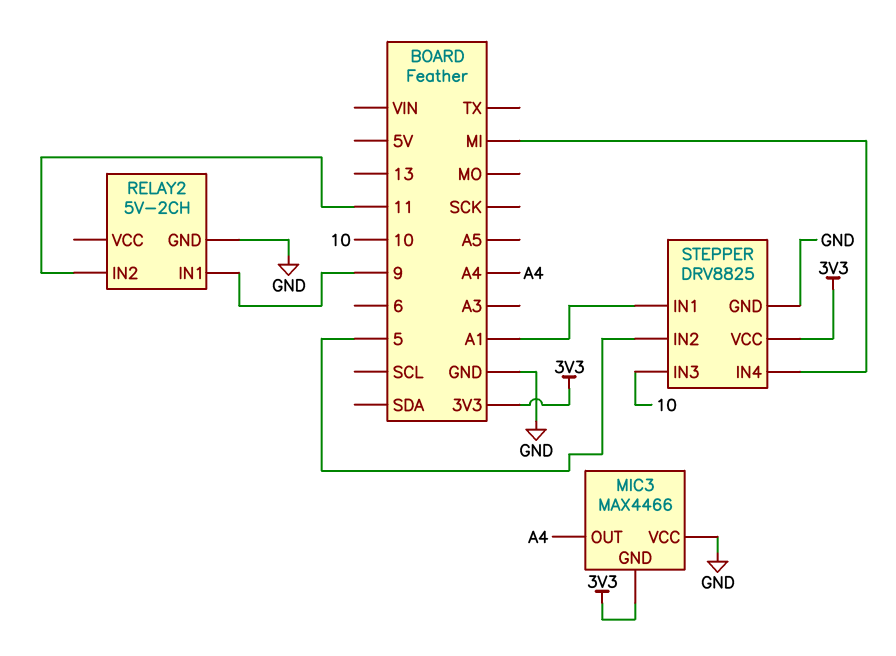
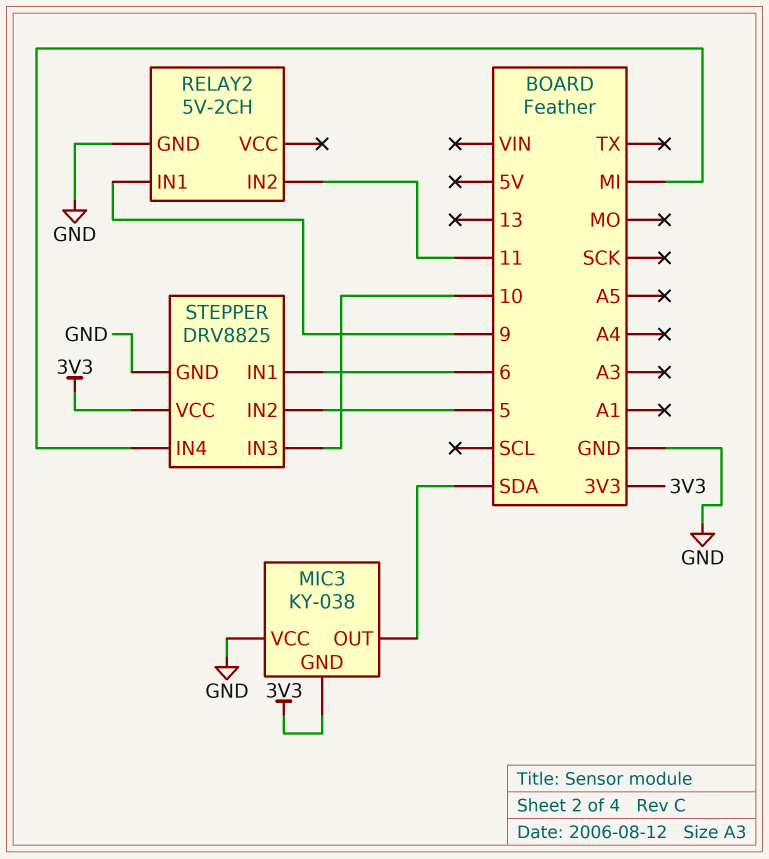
MIC3: MAX4466 -> KY-038
MIC3 pin OUT: A4 -> SDA
STEPPER pin IN1: A1 -> 6

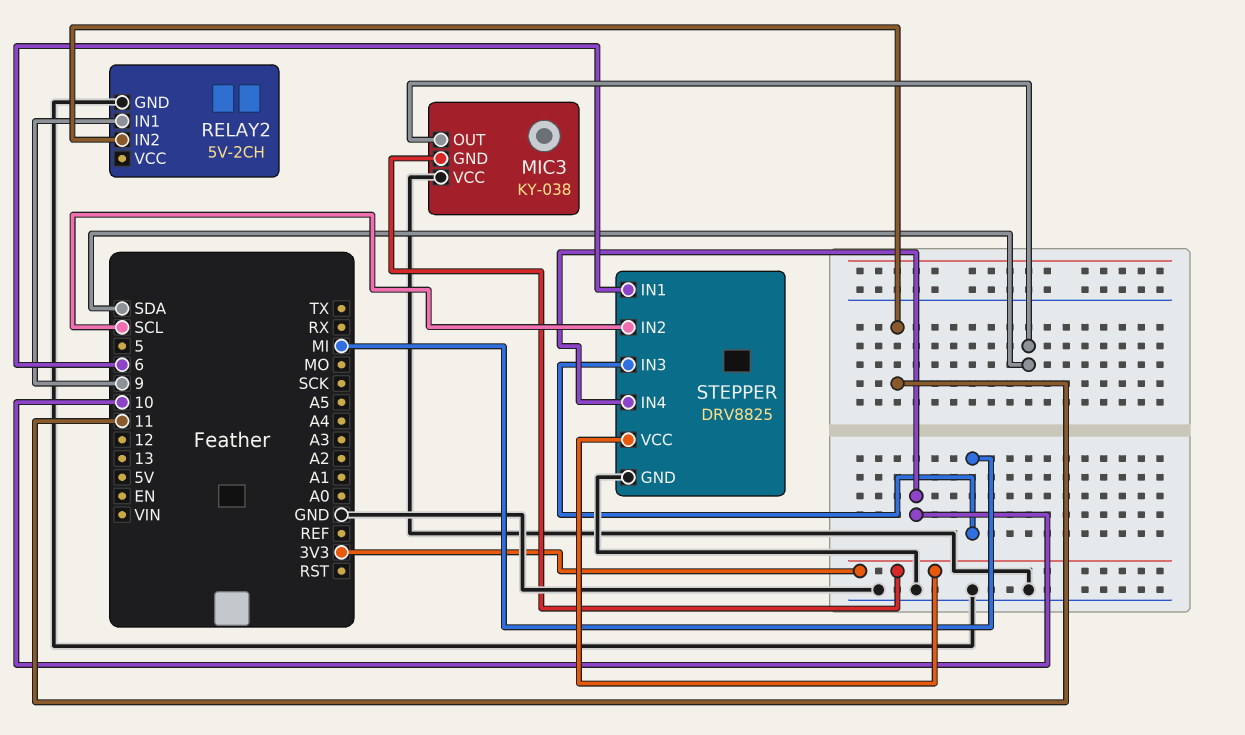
STEPPER pin IN2: 5 -> SCL
STEPPER pin IN3: 10 -> MI
STEPPER pin IN4: MI -> 10

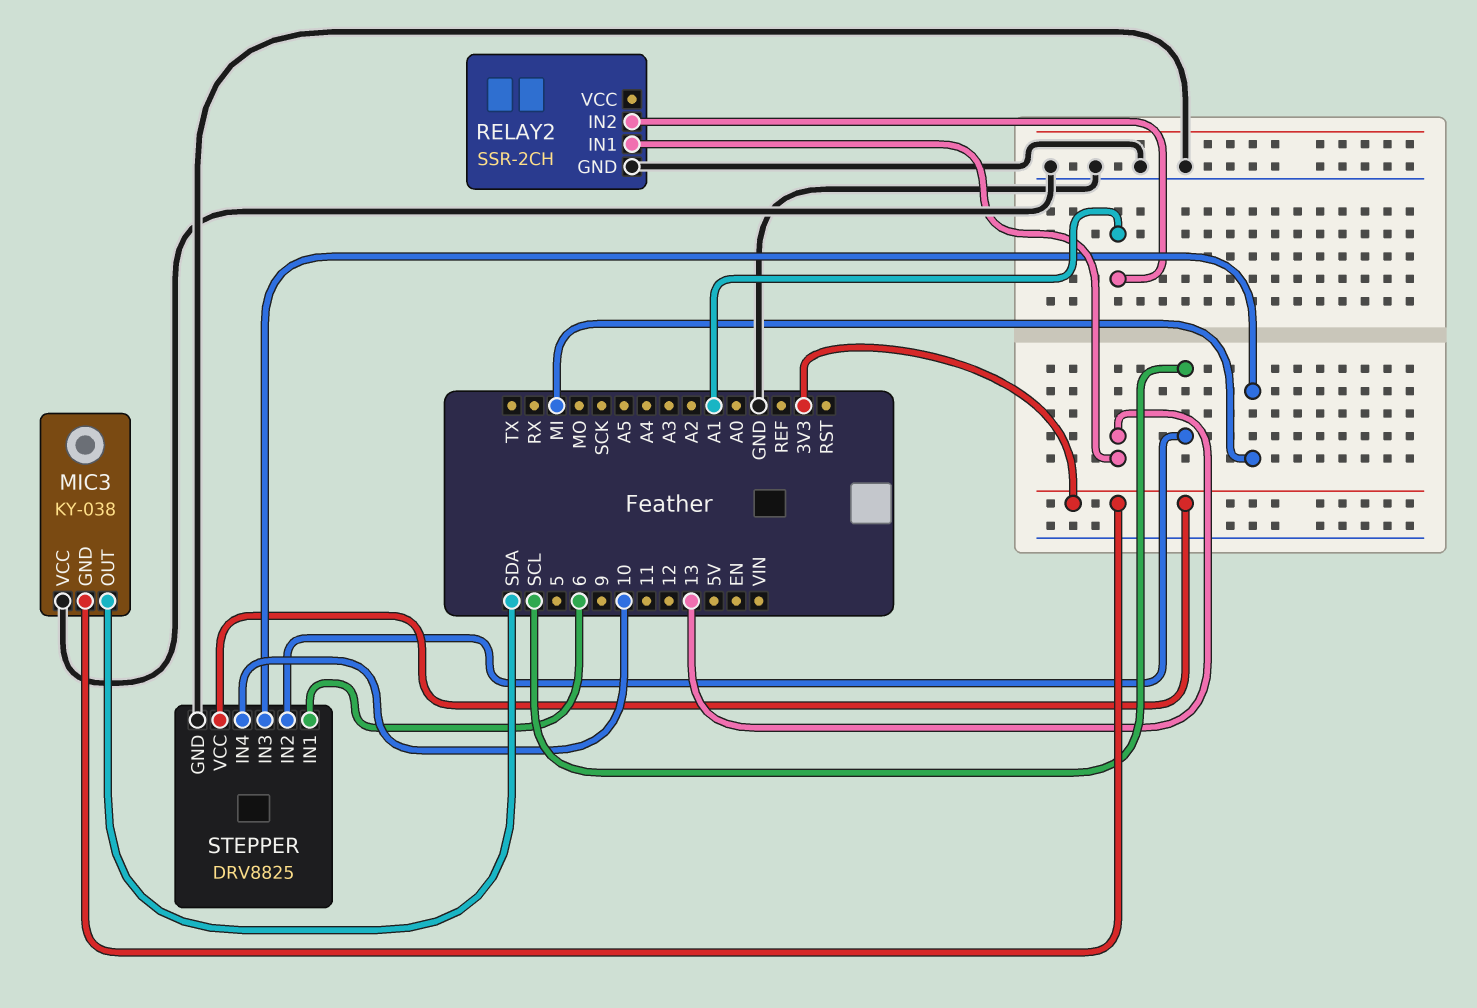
RELAY2: 5V-2CH -> SSR-2CH
RELAY2 pin IN1: 9 -> 13
RELAY2 pin IN2: 11 -> A1

